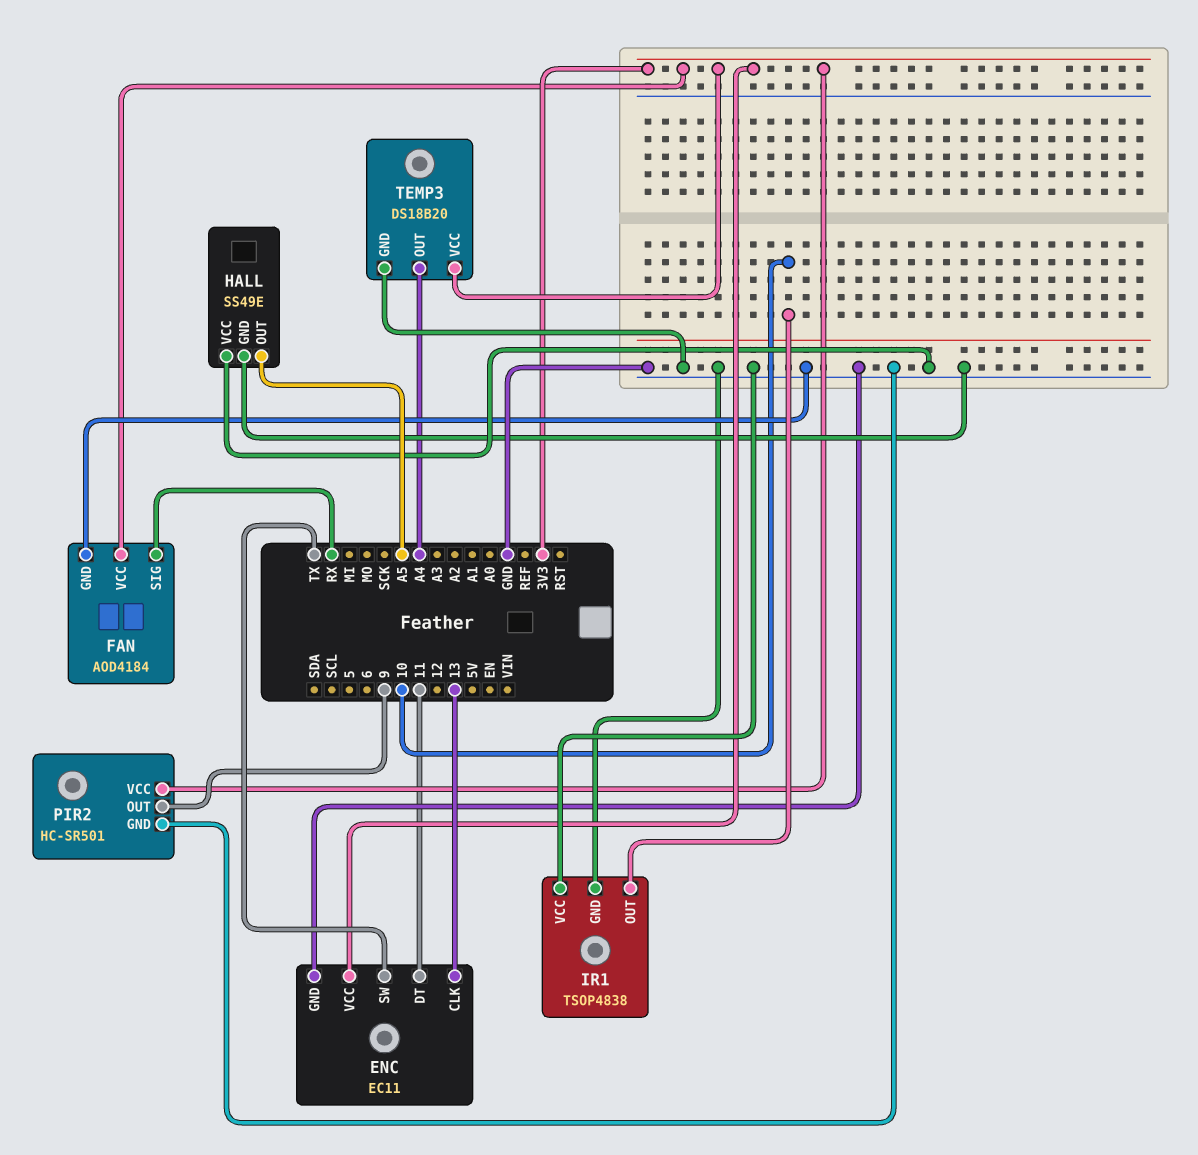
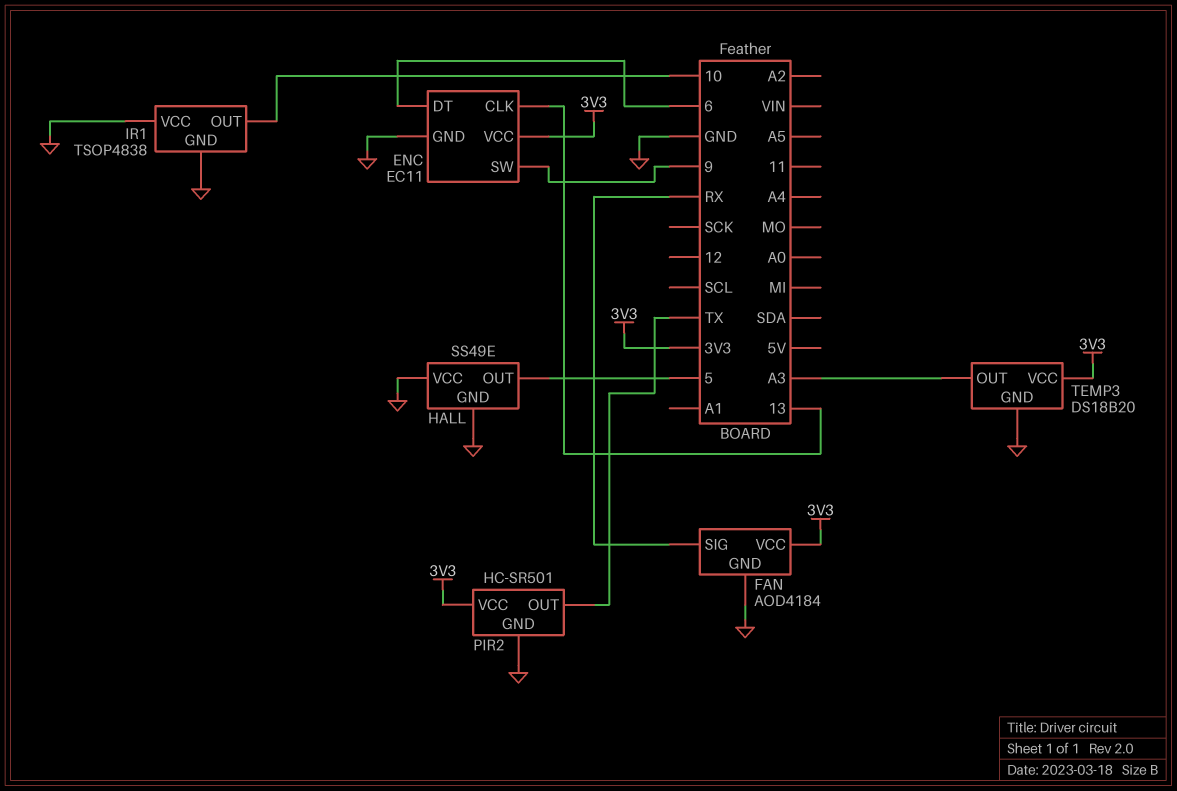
ENC pin DT: 11 -> 6
ENC pin SW: TX -> 9
HALL pin OUT: A5 -> 5
PIR2 pin OUT: 9 -> TX
TEMP3 pin OUT: A4 -> A3

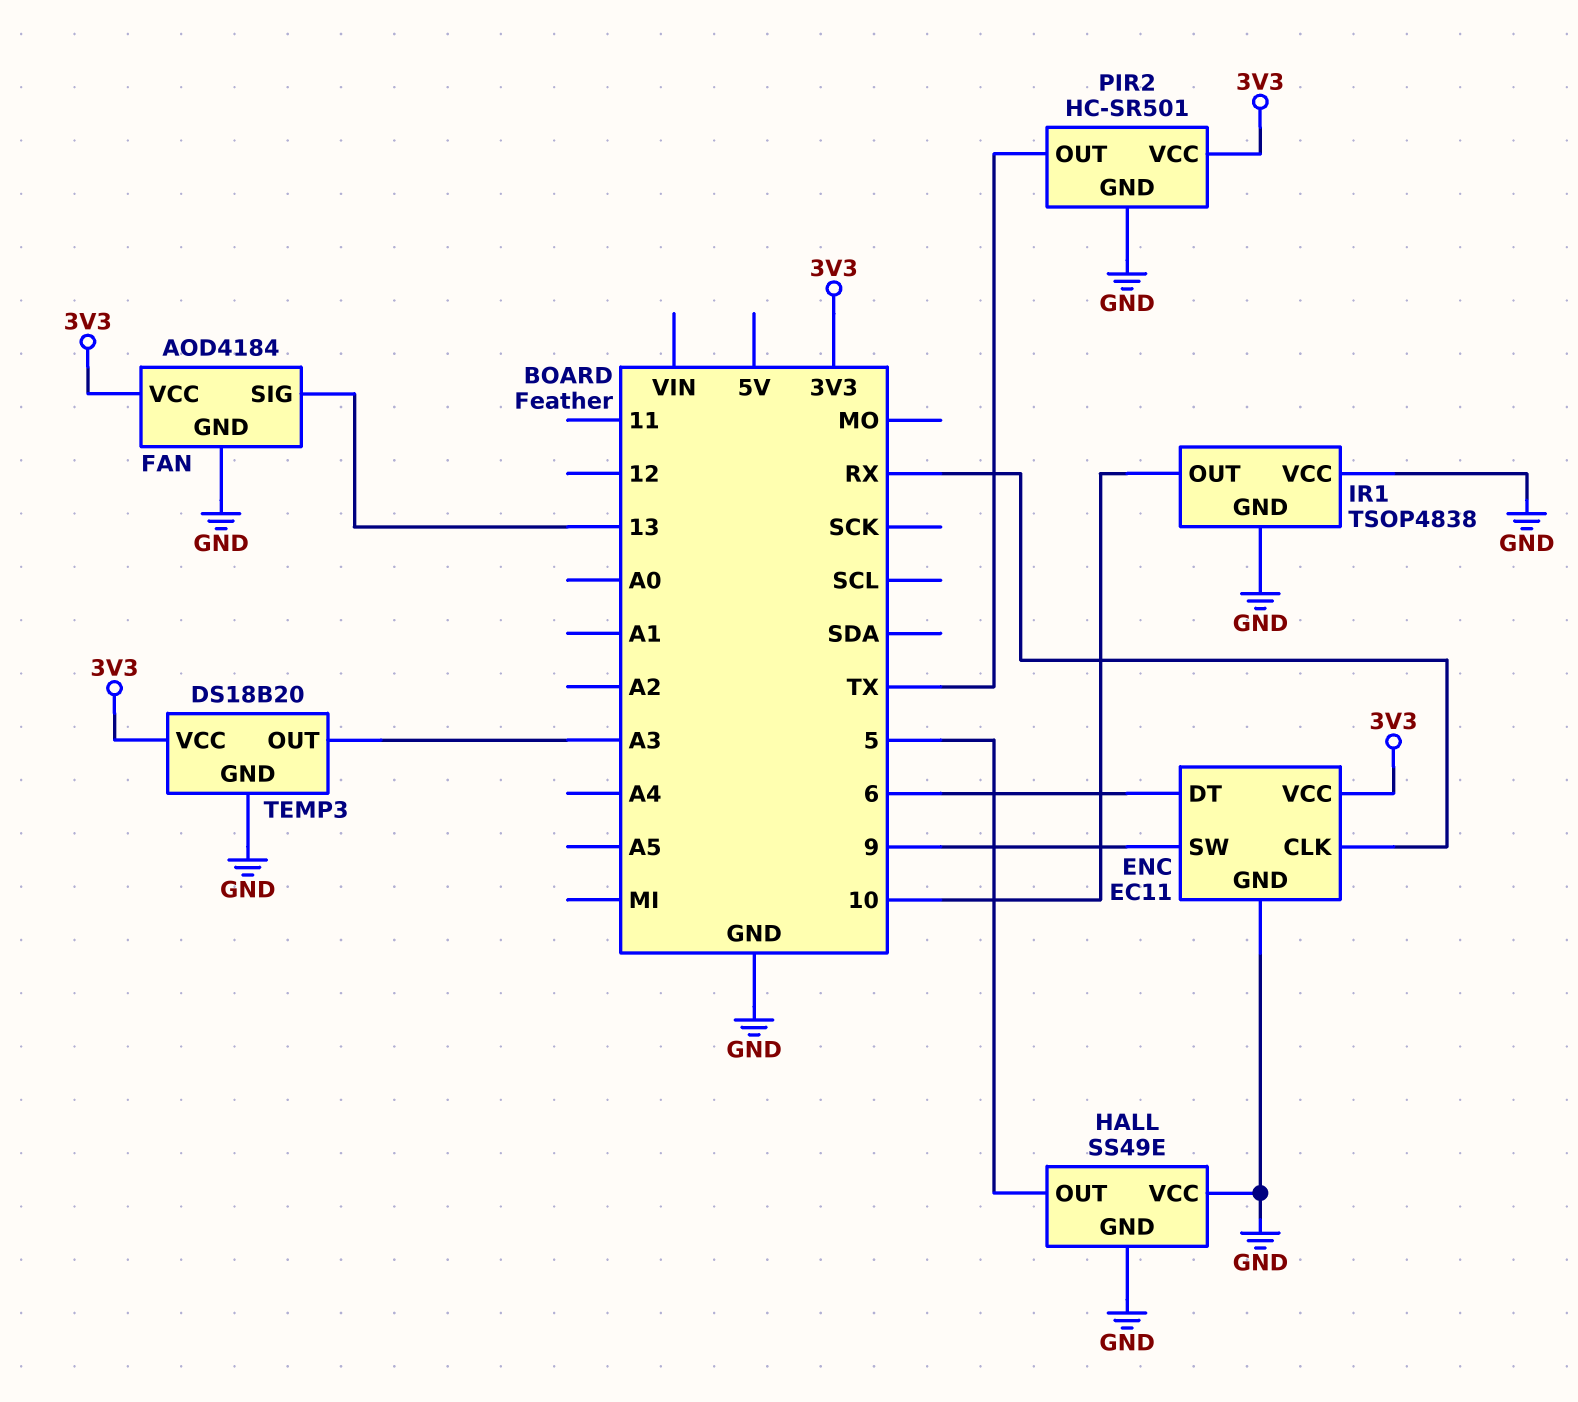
ENC pin CLK: 13 -> RX
FAN pin SIG: RX -> 13

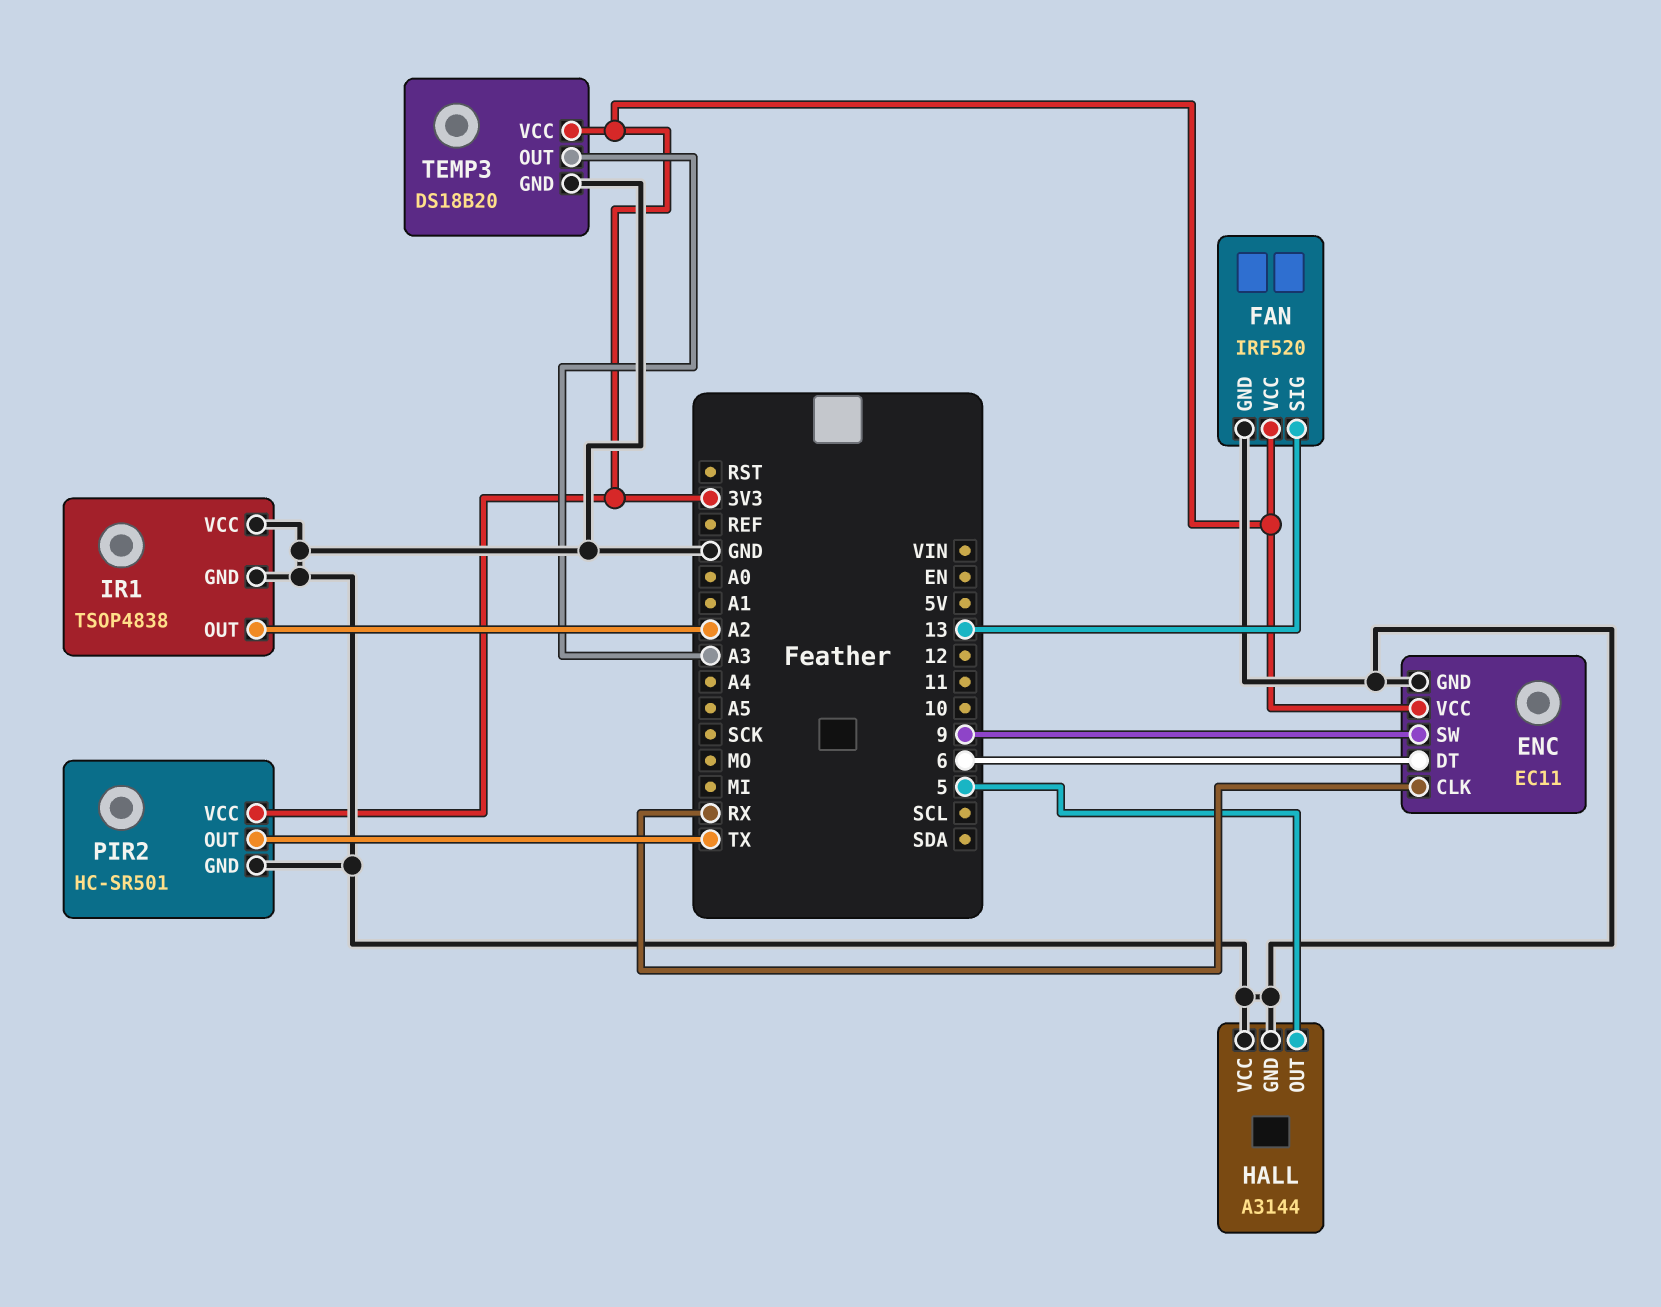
FAN: AOD4184 -> IRF520
HALL: SS49E -> A3144
IR1 pin OUT: 10 -> A2

